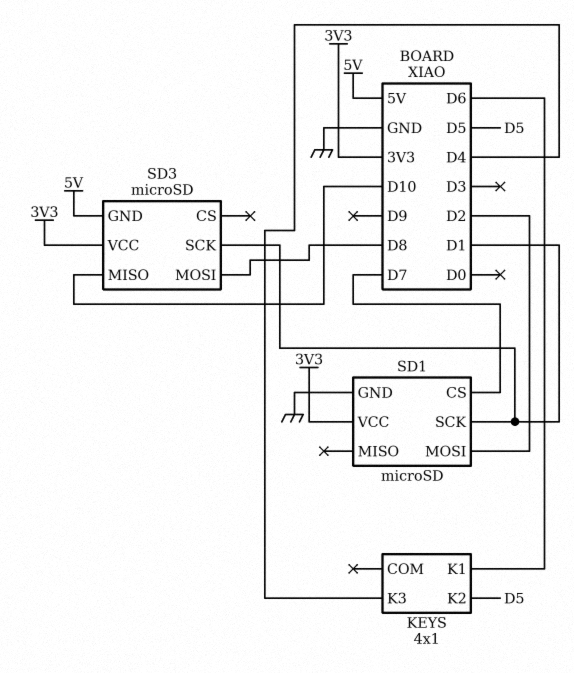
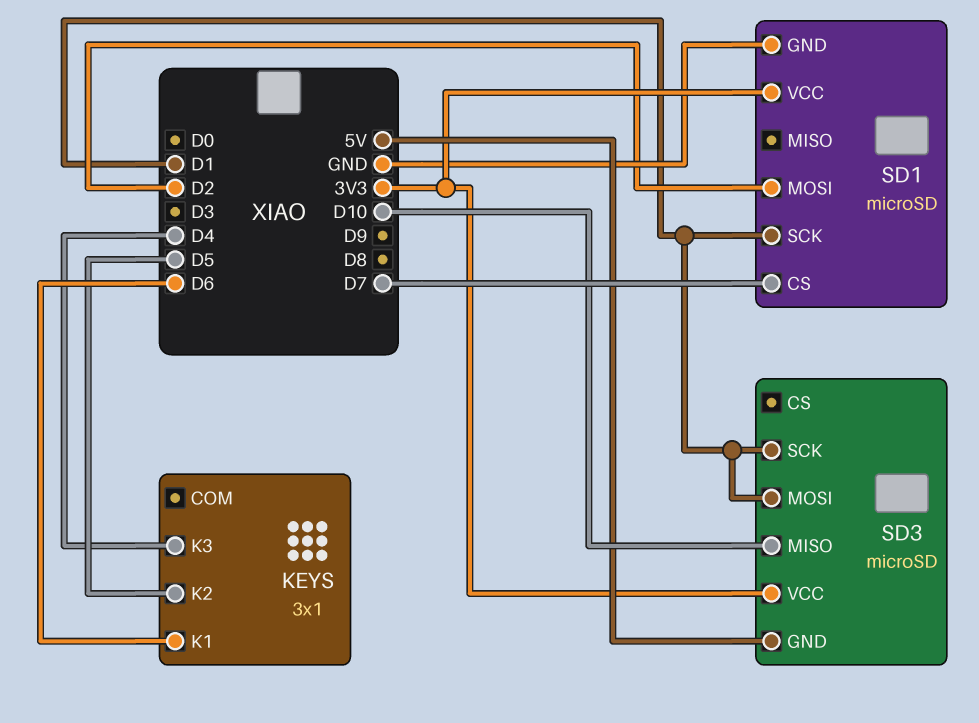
KEYS: 4x1 -> 3x1
SD3 pin MOSI: D8 -> D1

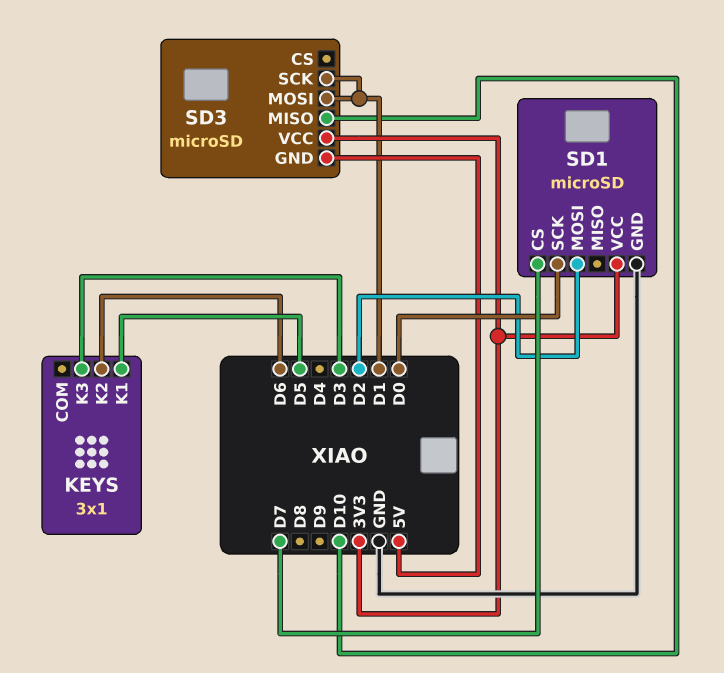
KEYS pin K1: D6 -> D5
KEYS pin K2: D5 -> D6
KEYS pin K3: D4 -> D3
SD1 pin SCK: D1 -> D0

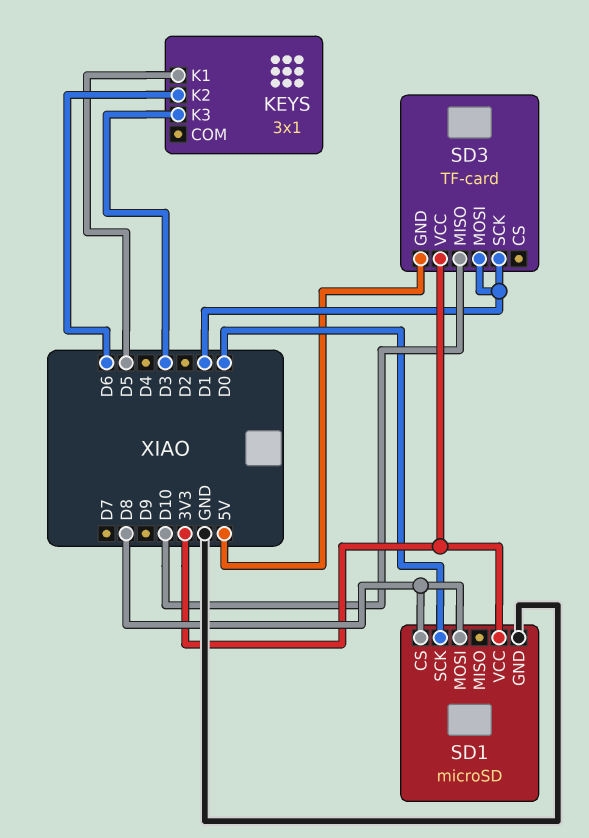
SD1 pin CS: D7 -> D8
SD1 pin MOSI: D2 -> D8
SD3: microSD -> TF-card

